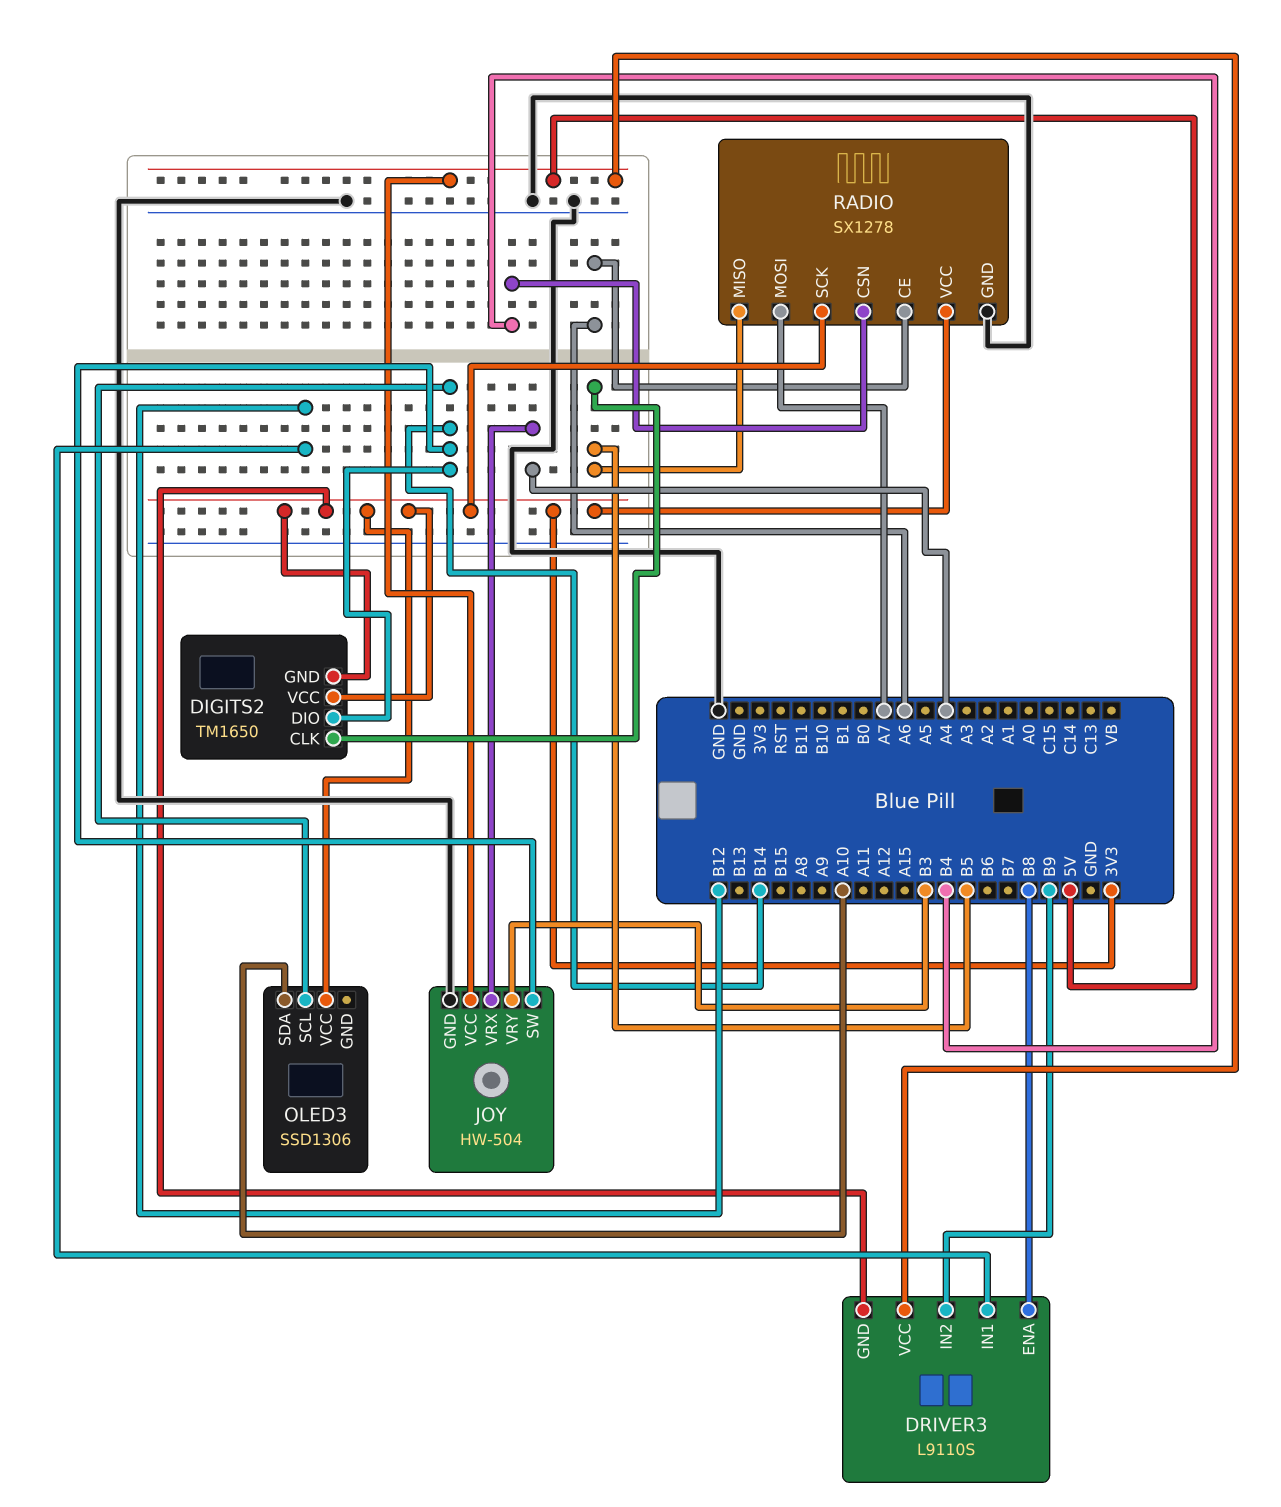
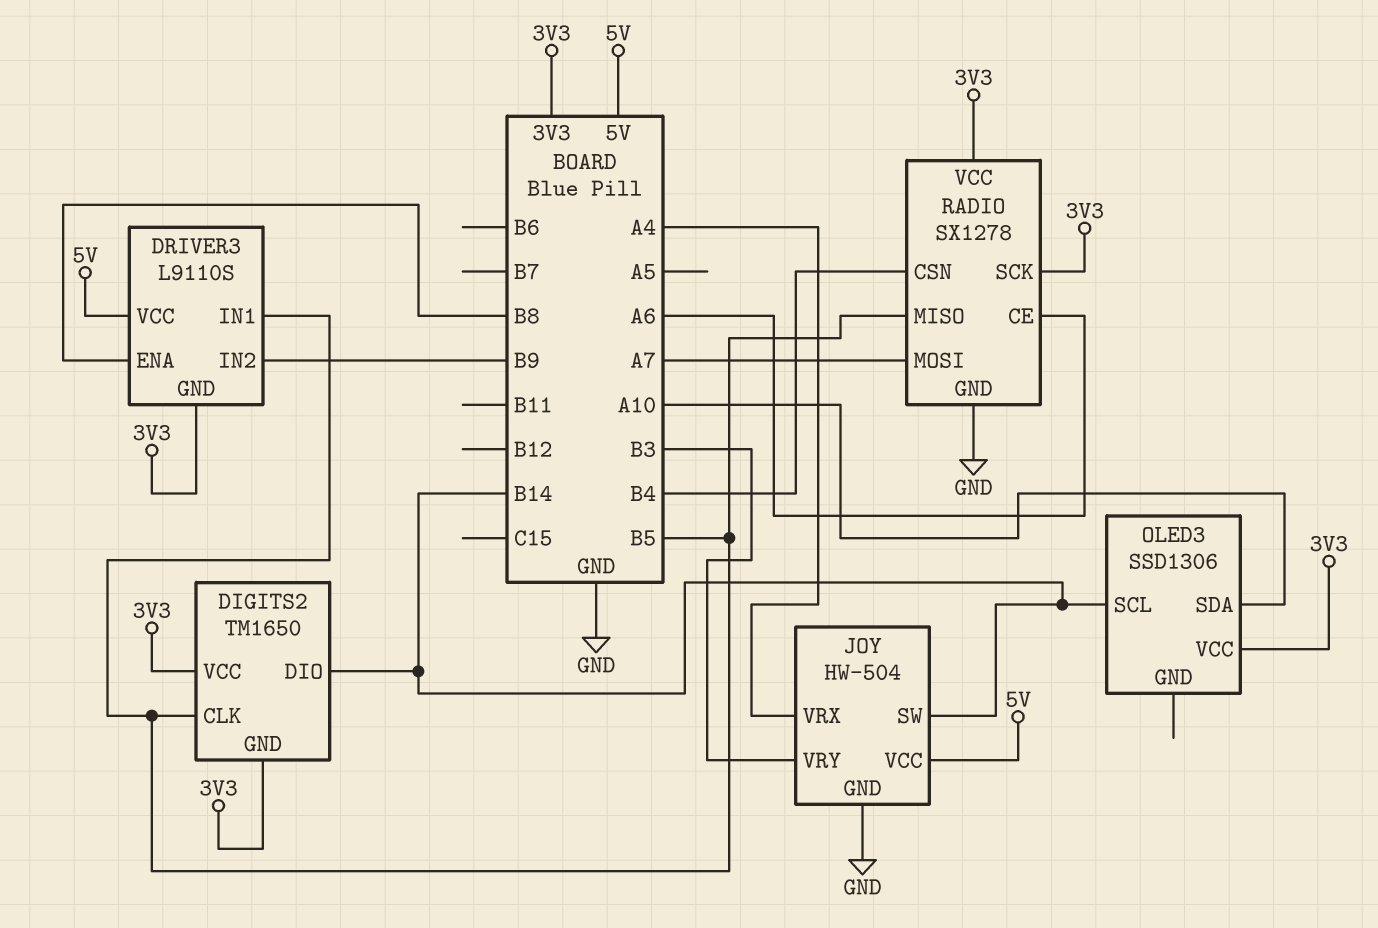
DRIVER3 pin IN1: B12 -> B5

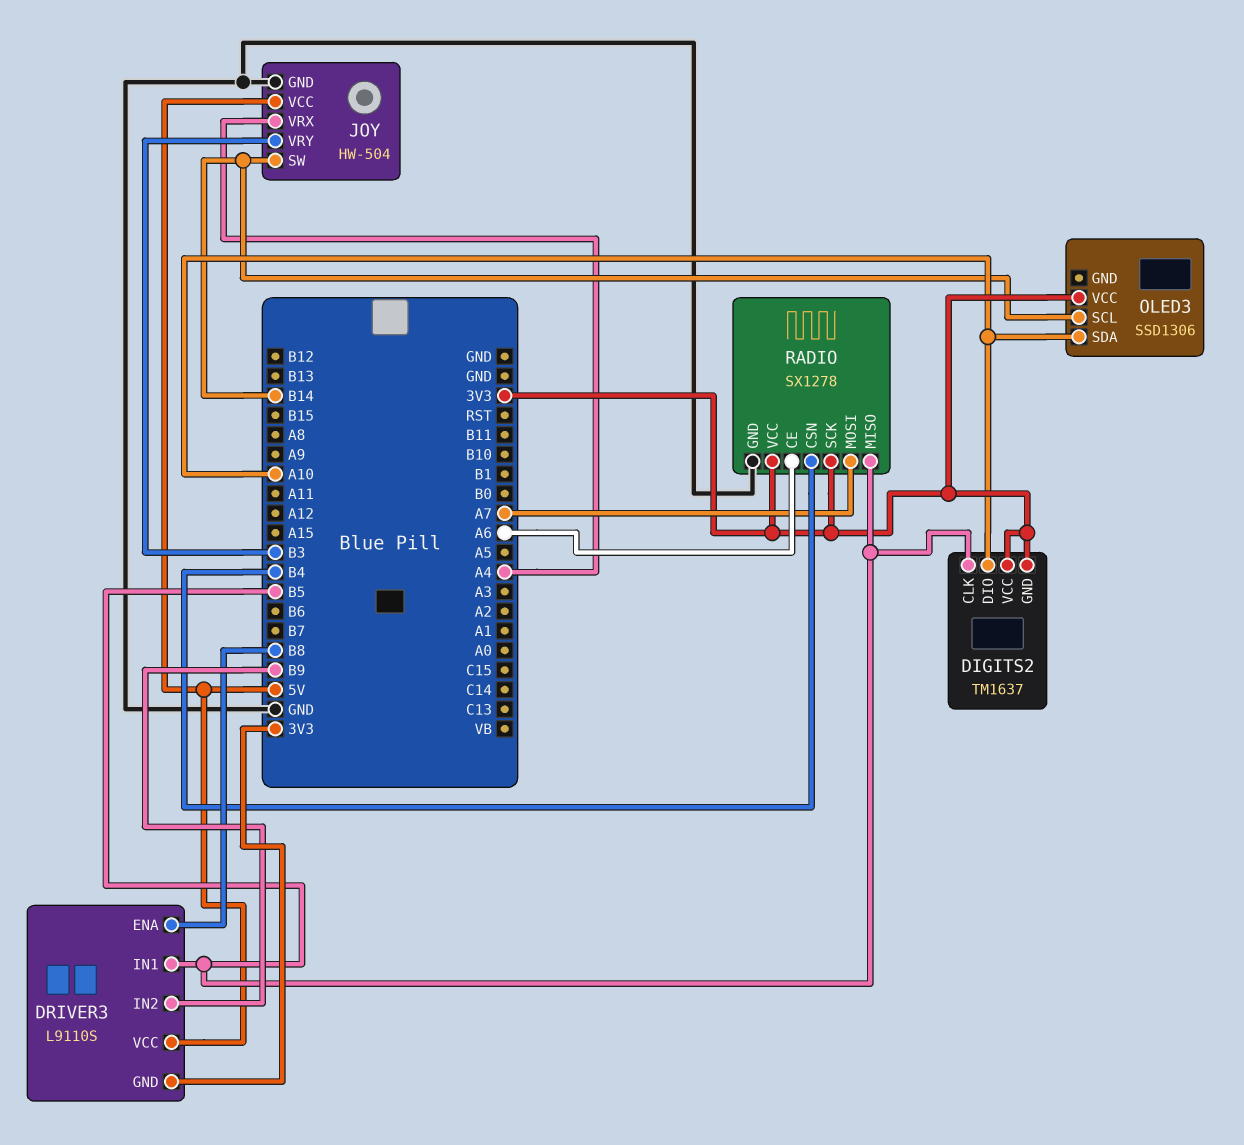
DIGITS2: TM1650 -> TM1637
DIGITS2 pin DIO: B14 -> A10

